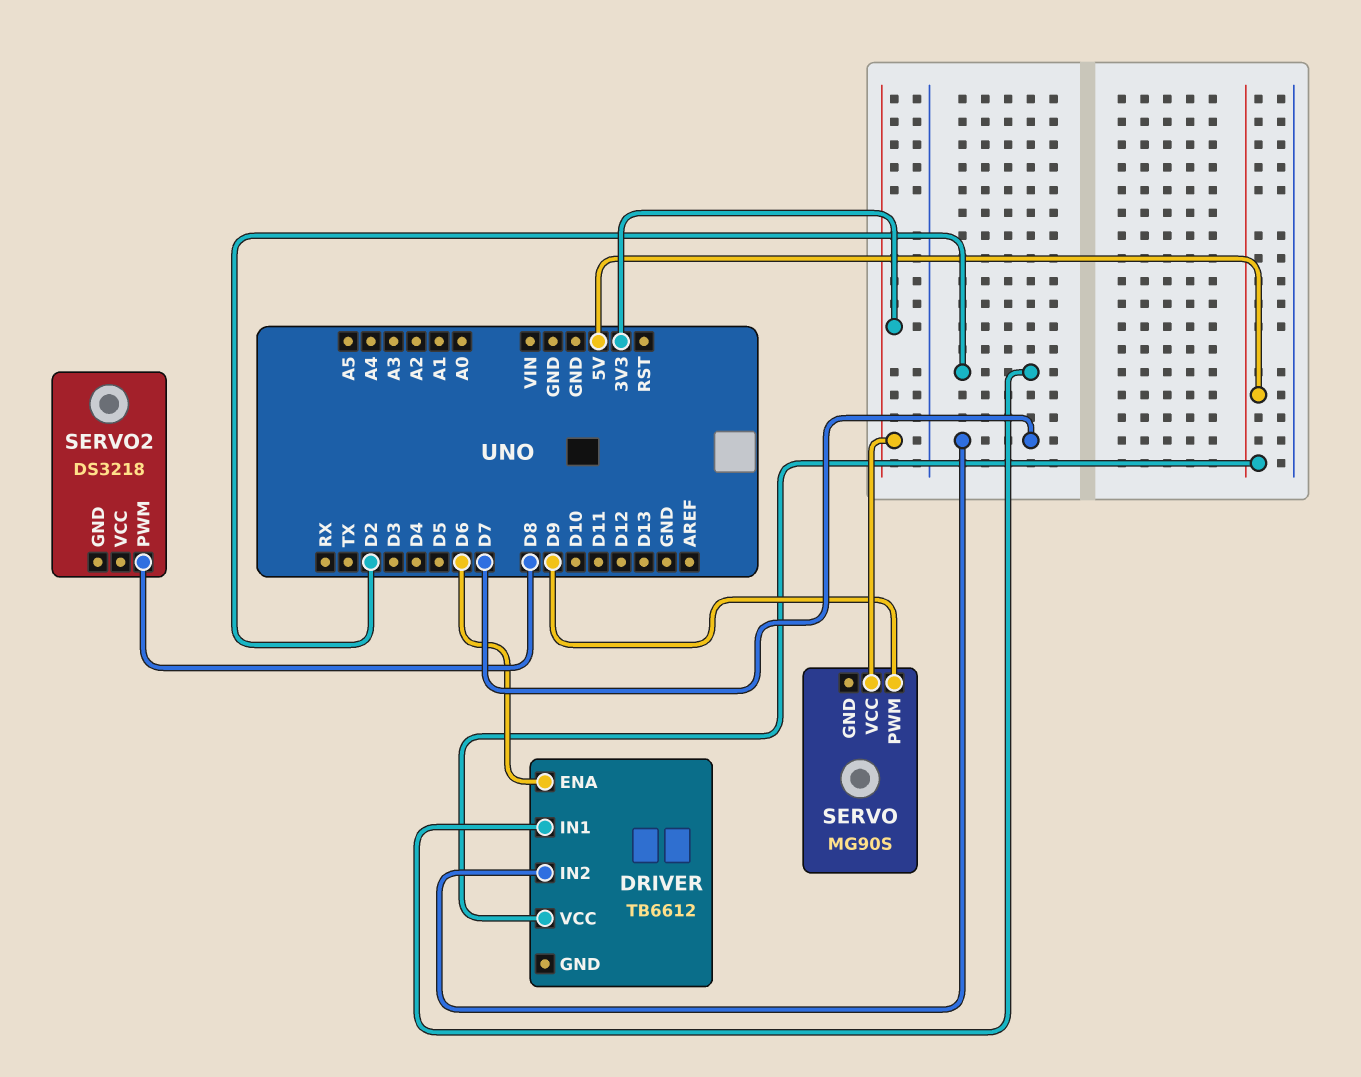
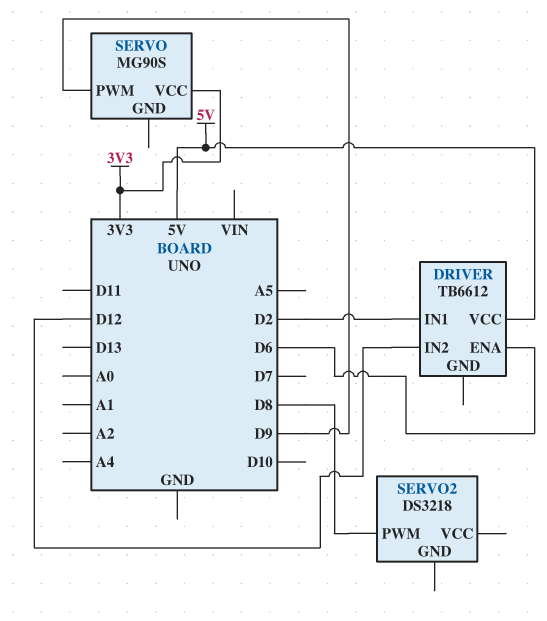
DRIVER pin IN2: D7 -> D12

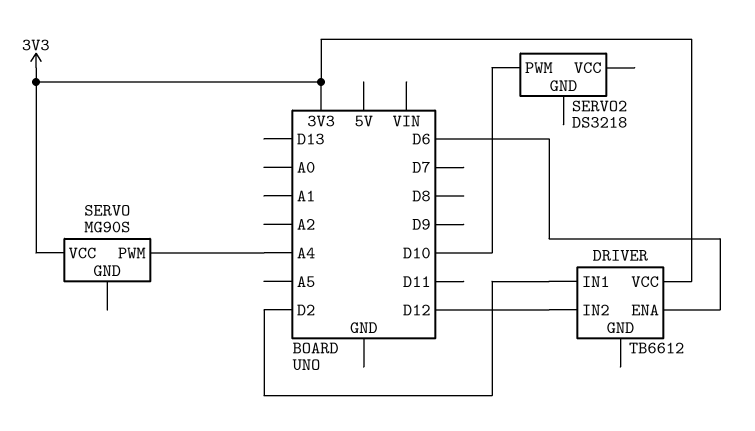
DRIVER pin VCC: 5V -> 3V3
SERVO pin PWM: D9 -> A4
SERVO2 pin PWM: D8 -> D10

